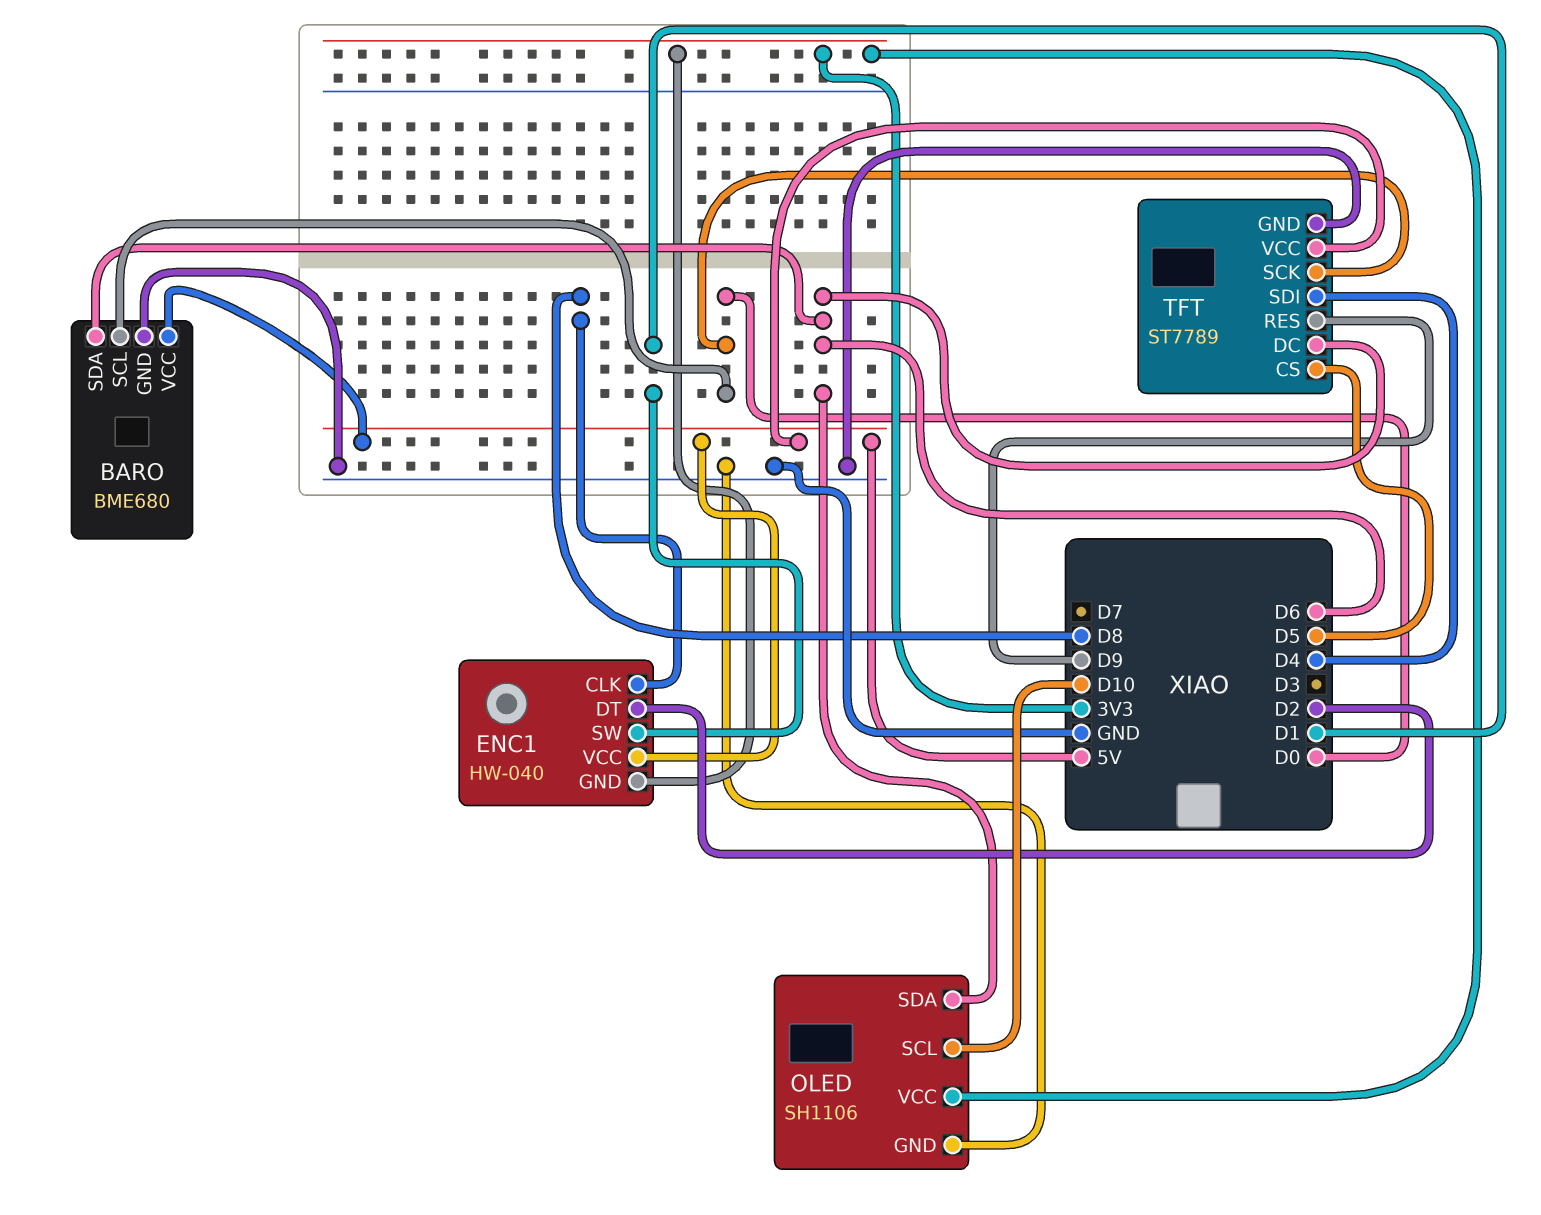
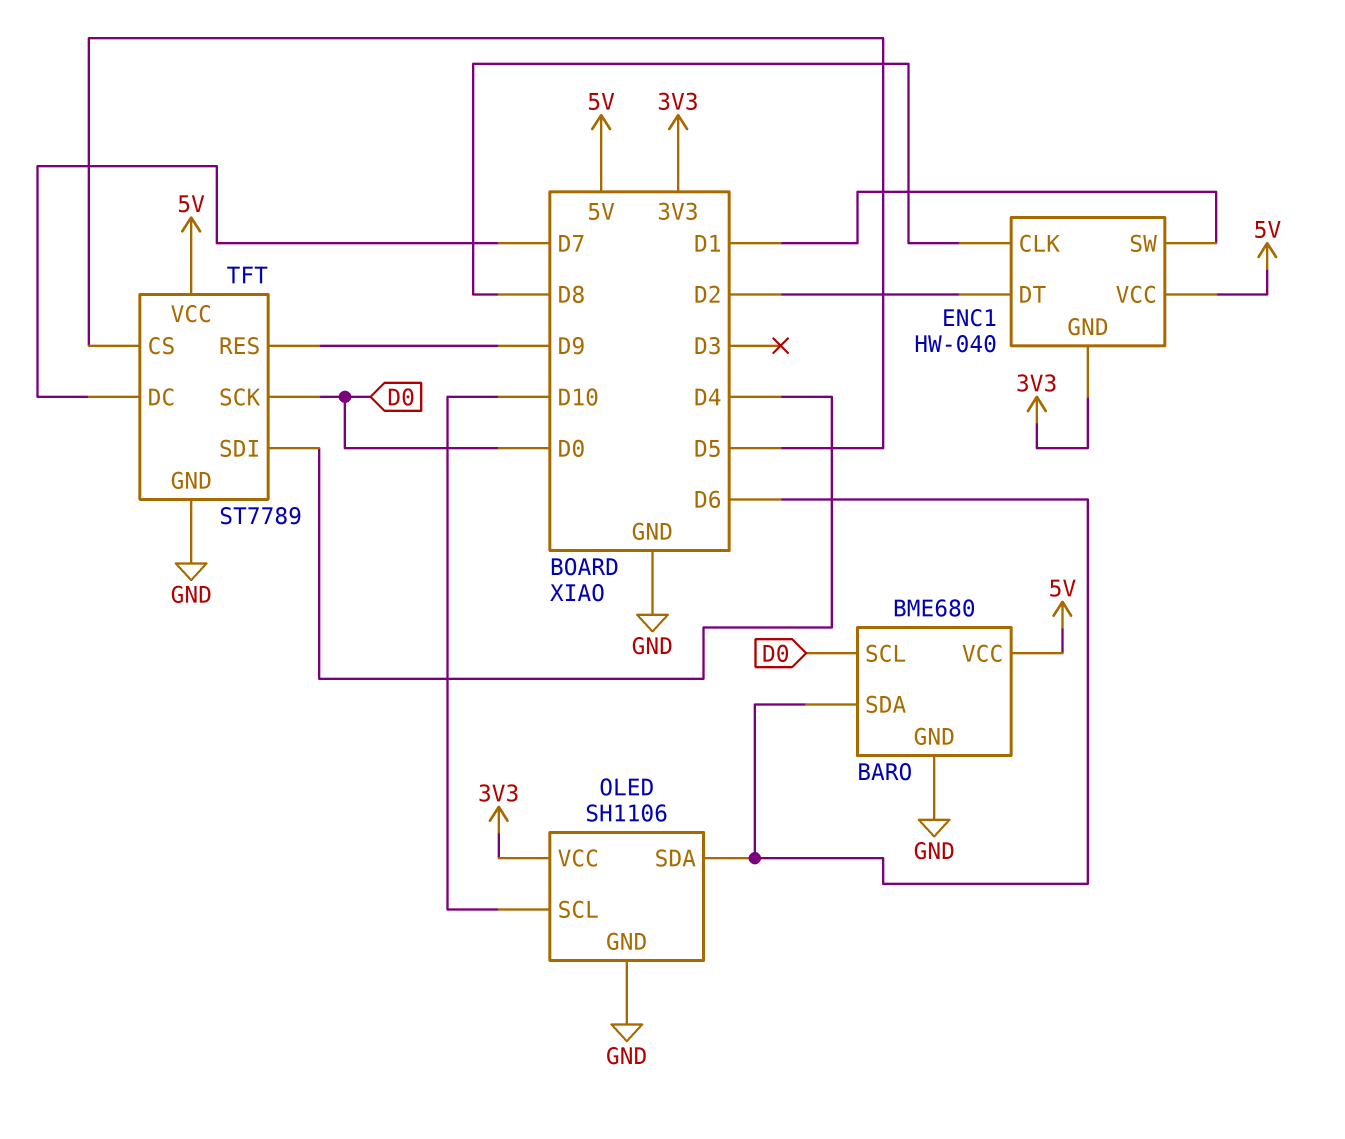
TFT pin DC: D6 -> D7

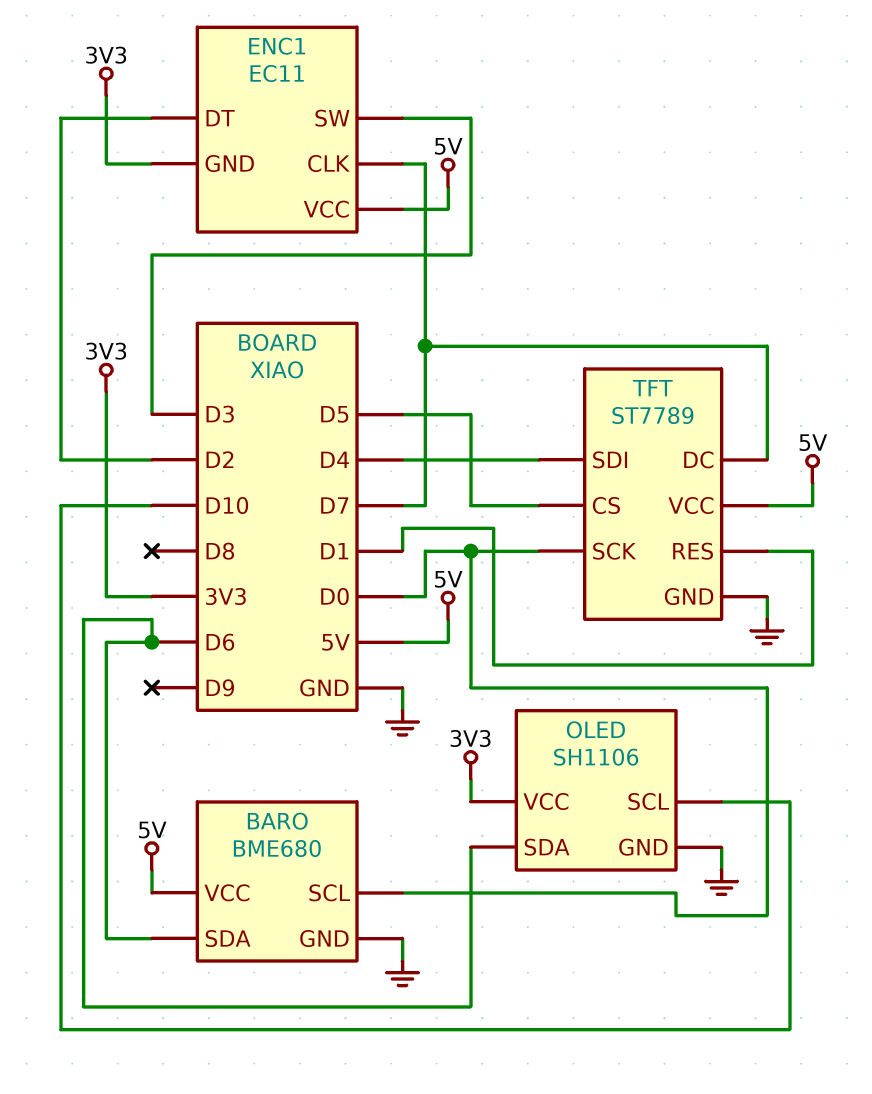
ENC1: HW-040 -> EC11
ENC1 pin CLK: D8 -> D7
ENC1 pin SW: D1 -> D3
TFT pin RES: D9 -> D1

